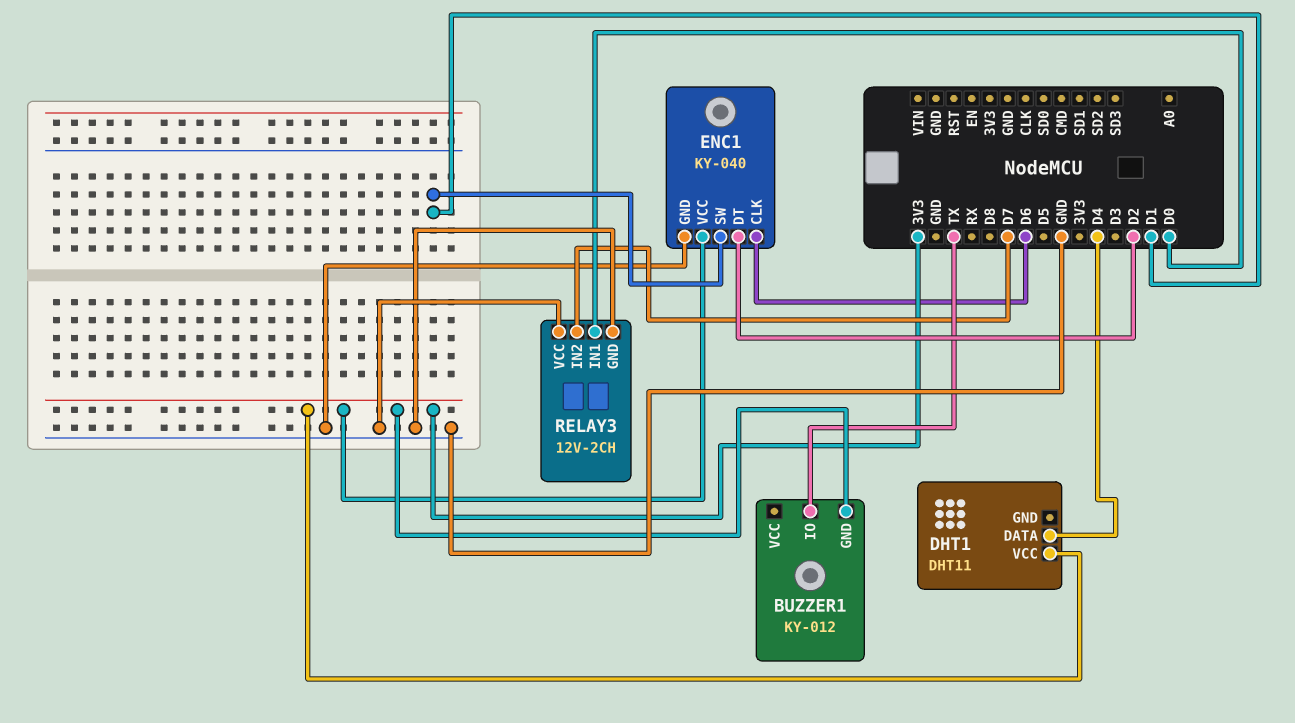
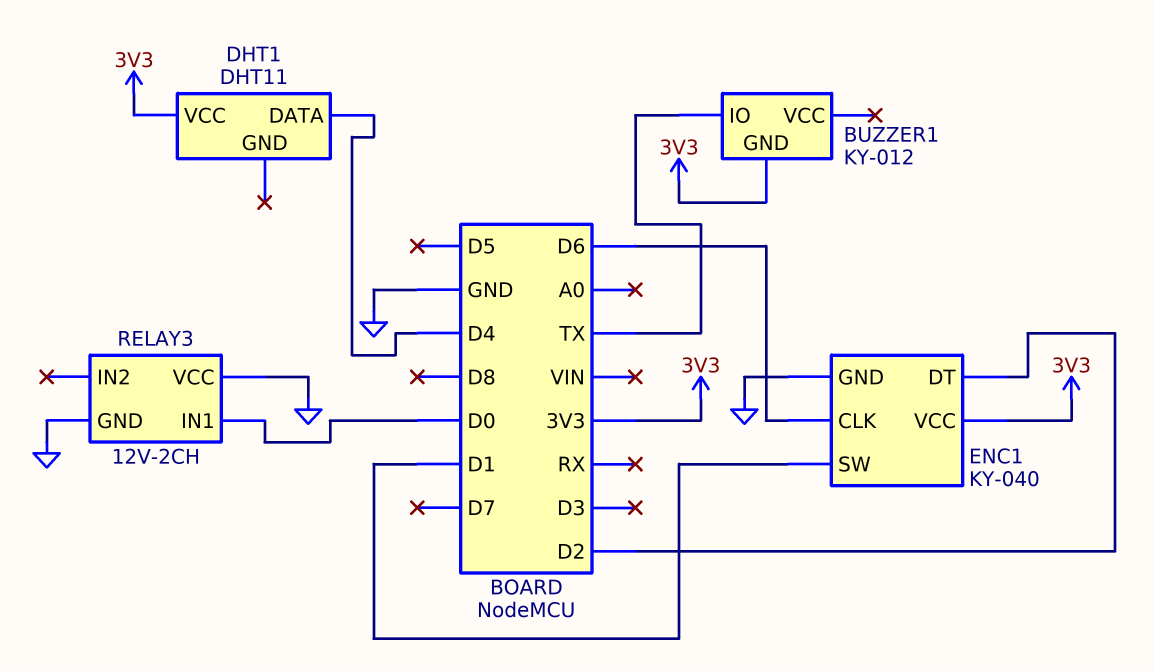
RELAY3 pin IN2: D7 -> none

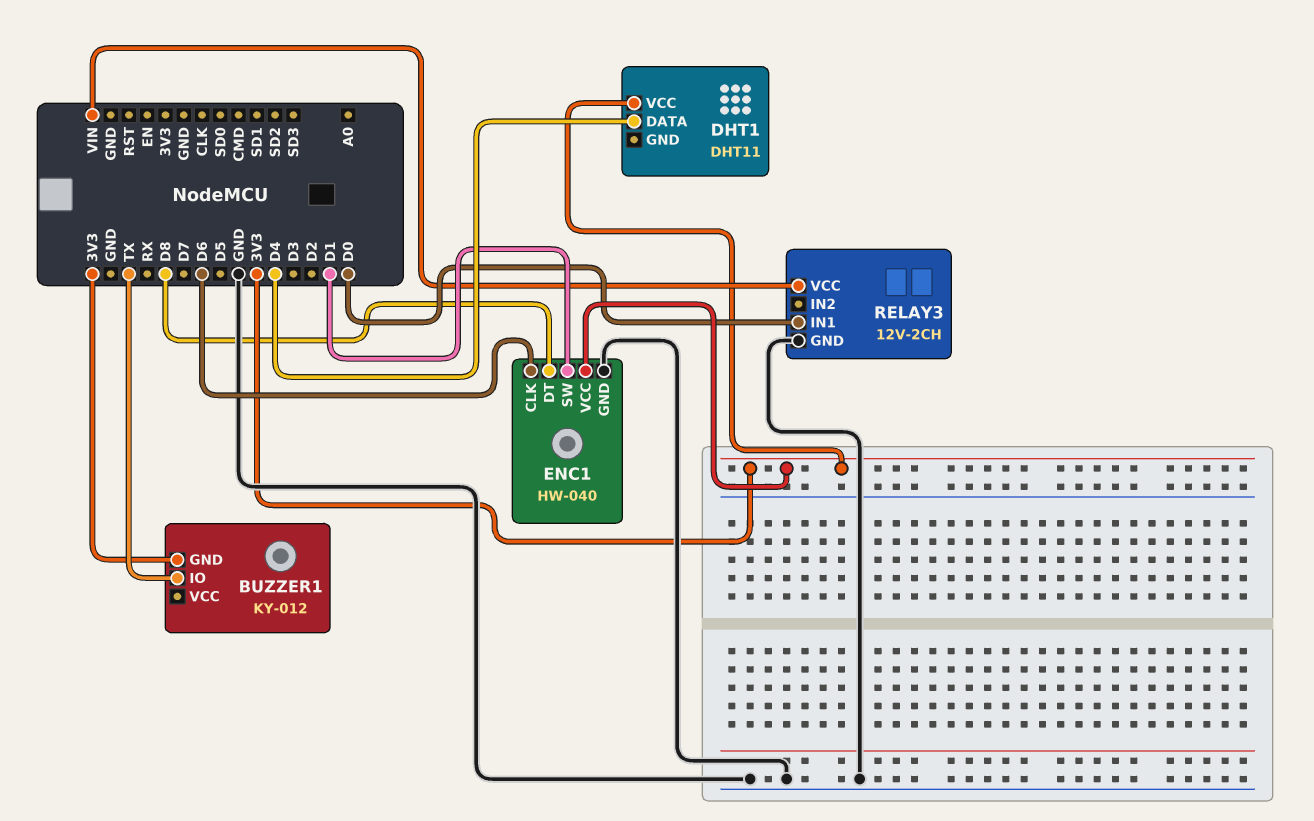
ENC1: KY-040 -> HW-040
ENC1 pin DT: D2 -> D8
RELAY3 pin VCC: GND -> VIN

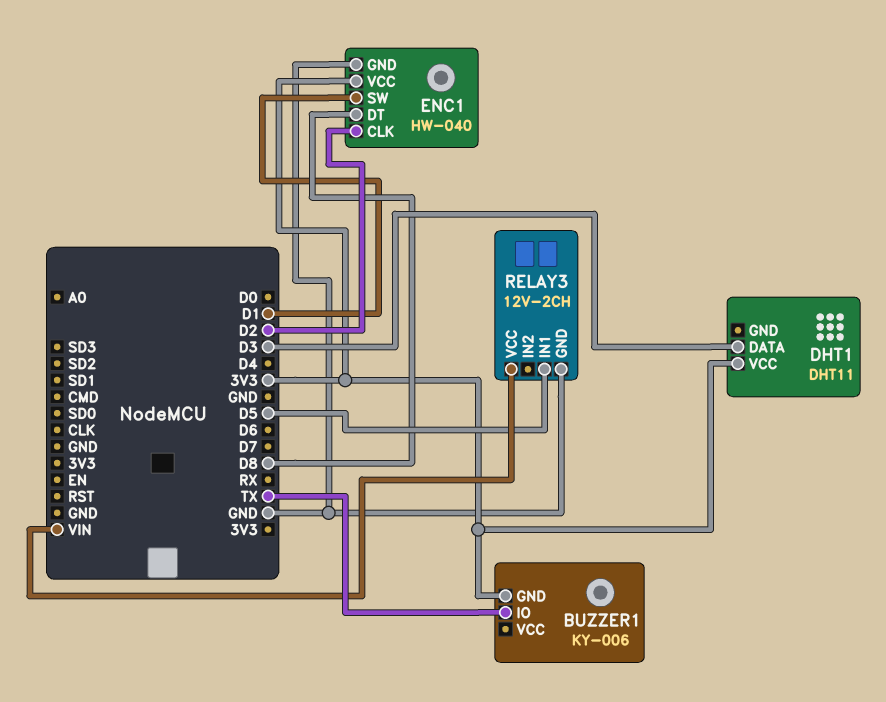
BUZZER1: KY-012 -> KY-006
DHT1 pin DATA: D4 -> D3
ENC1 pin CLK: D6 -> D2
RELAY3 pin IN1: D0 -> D5

